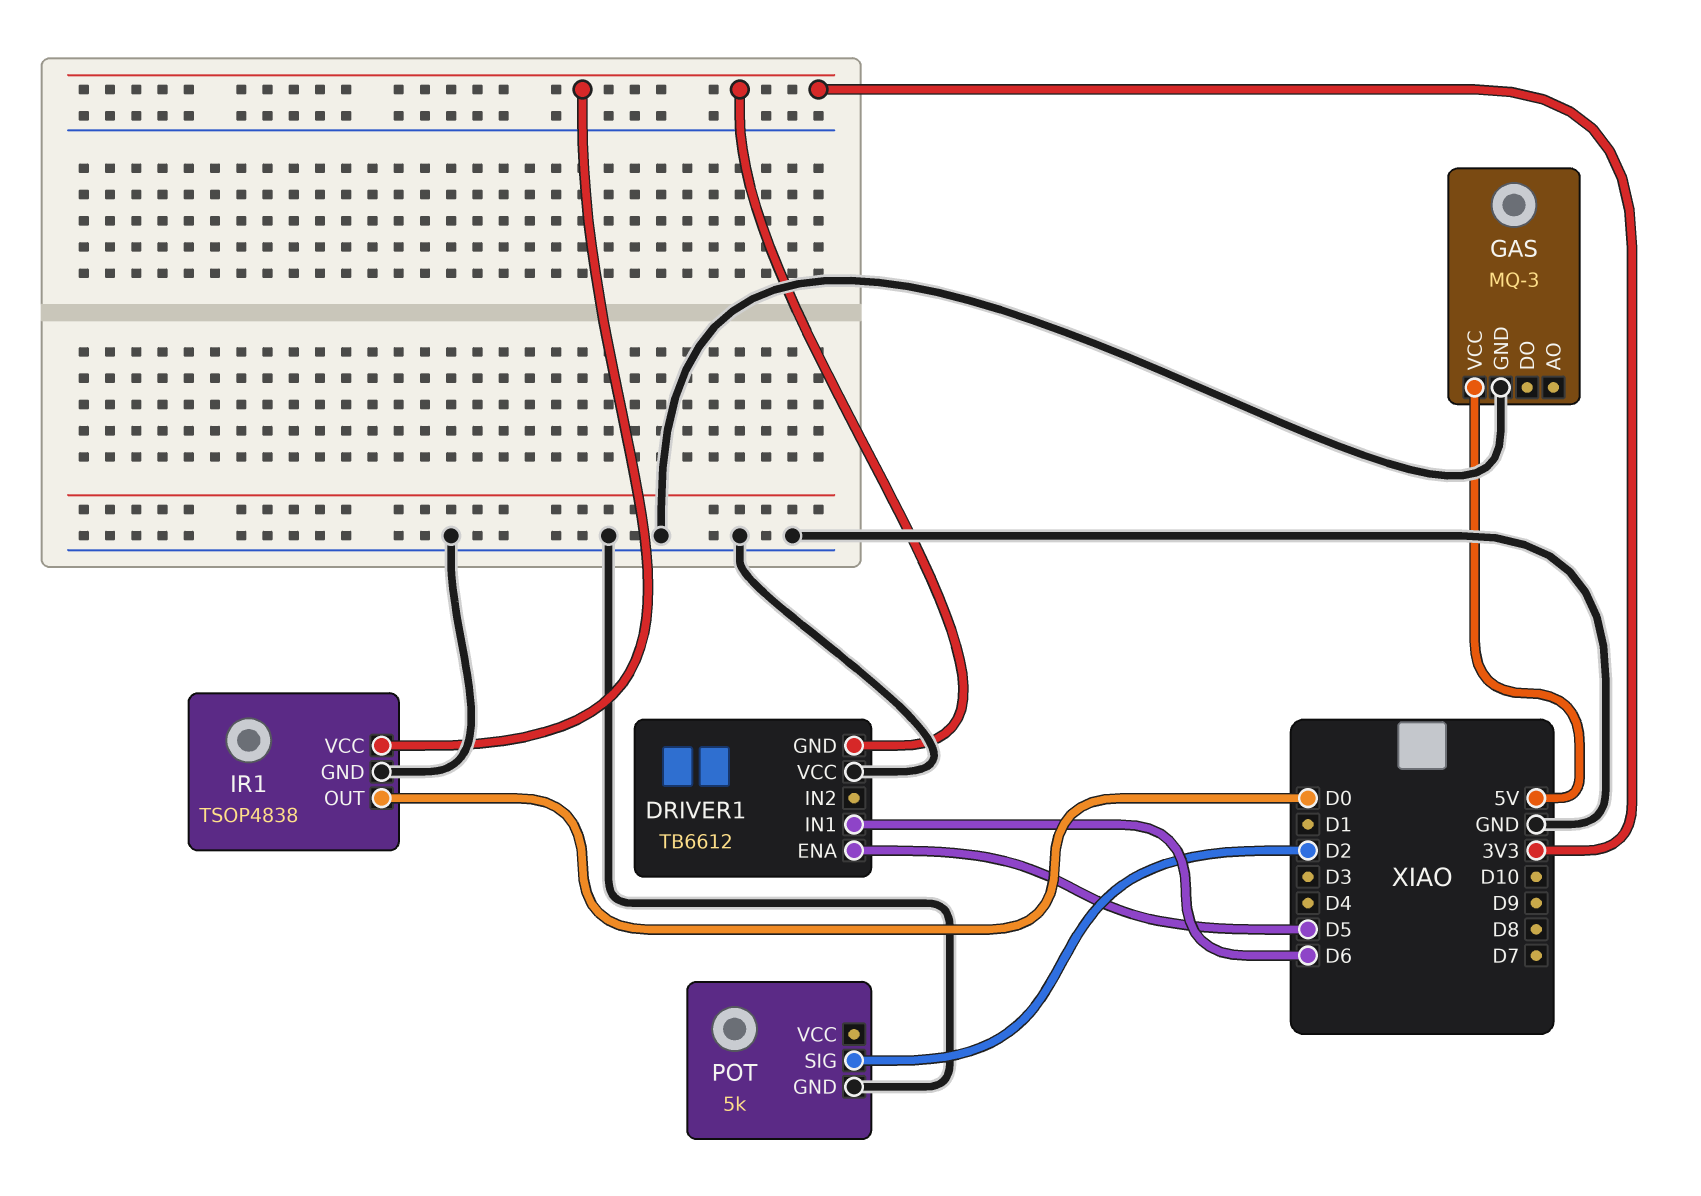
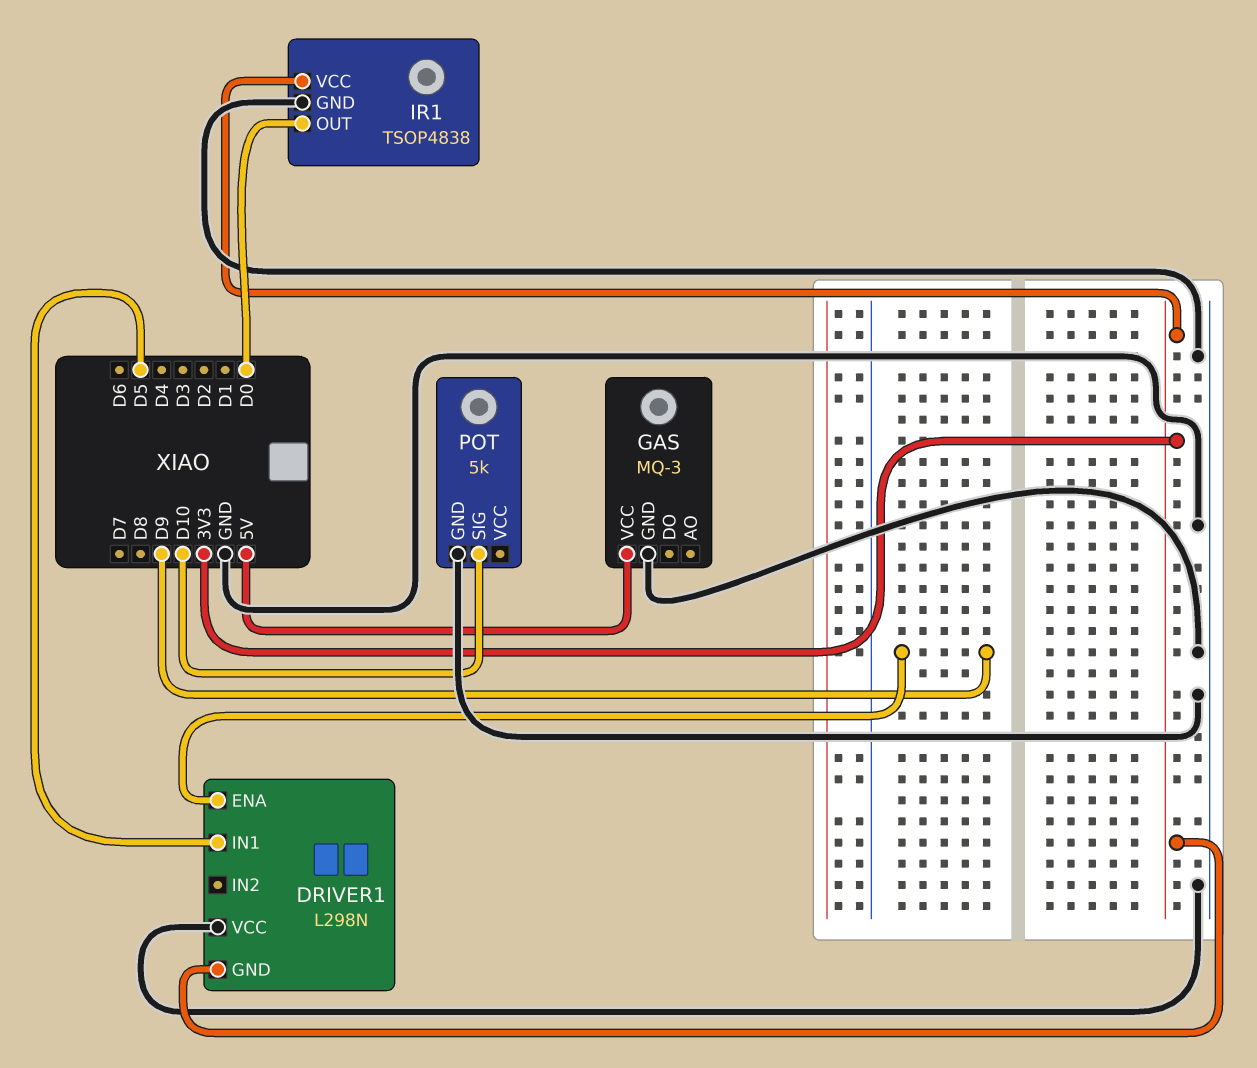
DRIVER1: TB6612 -> L298N
DRIVER1 pin ENA: D5 -> D9
DRIVER1 pin IN1: D6 -> D5
POT pin SIG: D2 -> D10

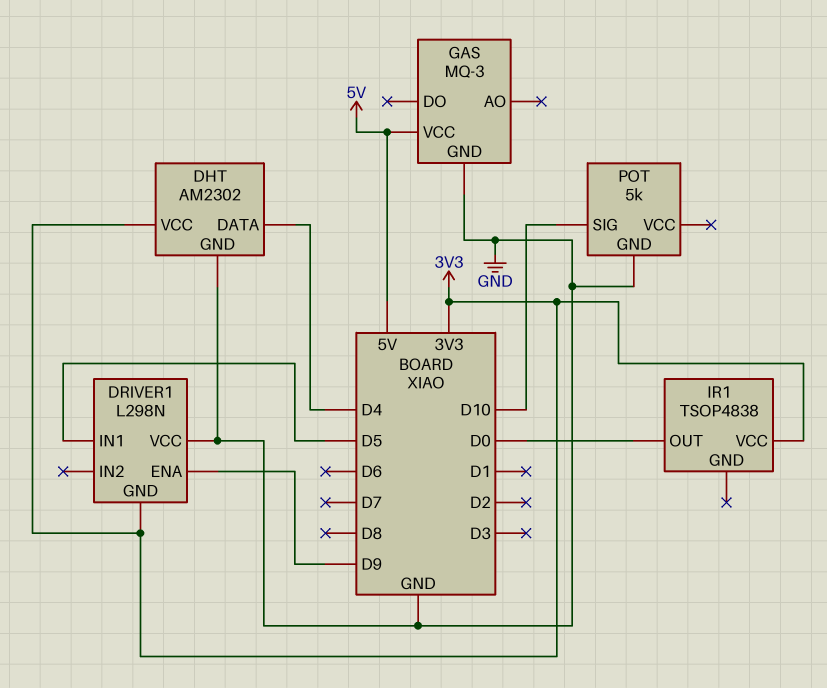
DHT: none -> AM2302
DHT pin DATA: none -> D4
DHT pin GND: none -> GND
DHT pin VCC: none -> 3V3
IR1 pin GND: GND -> none

